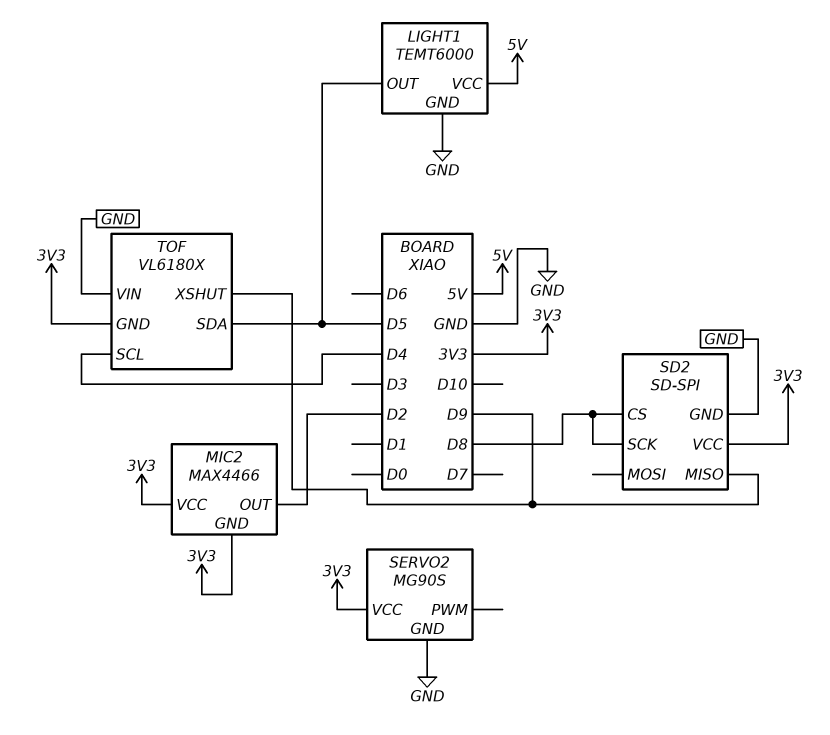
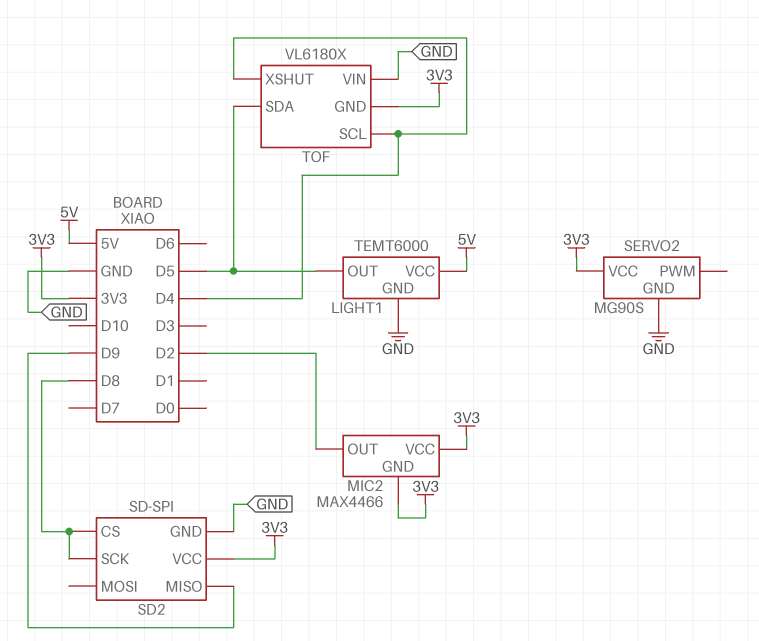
TOF pin XSHUT: D9 -> D4

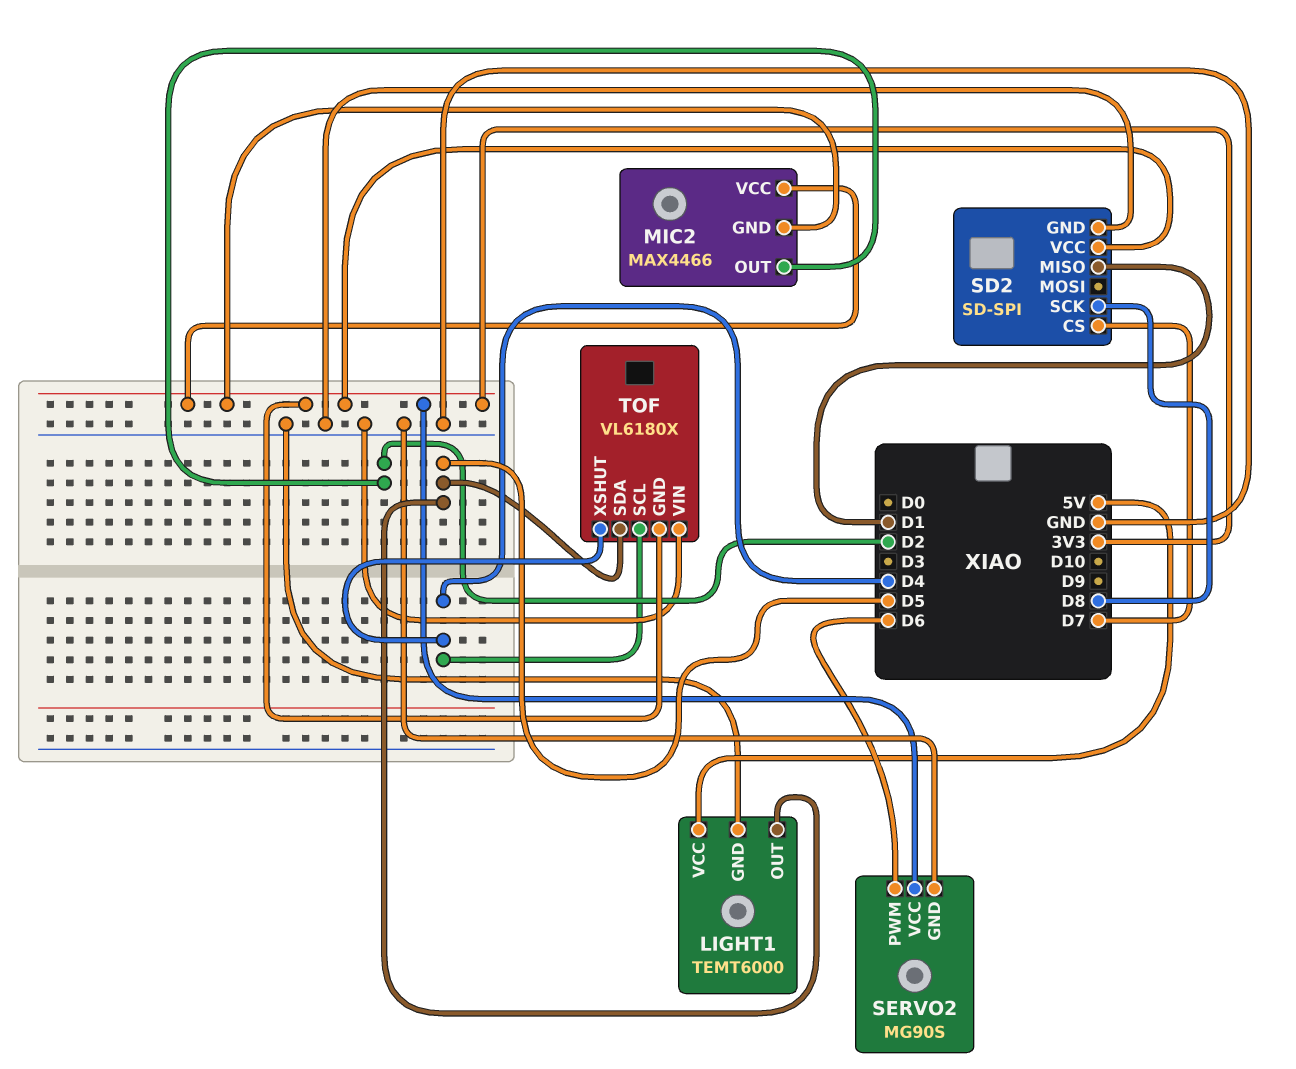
SD2 pin CS: D8 -> D7
SD2 pin MISO: D9 -> D1
SERVO2 pin PWM: none -> D6

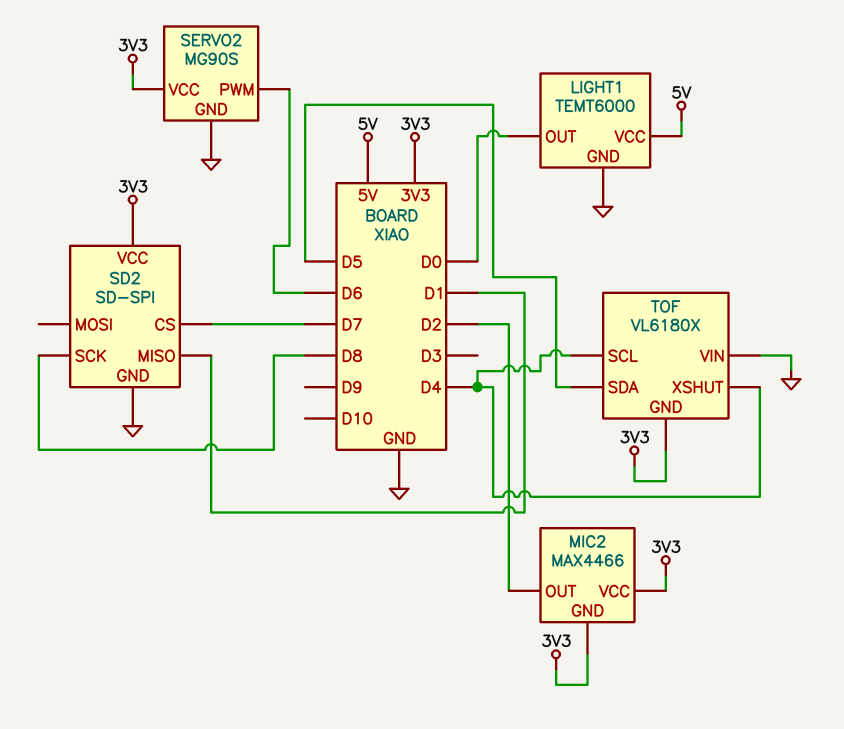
LIGHT1 pin OUT: D5 -> D0

